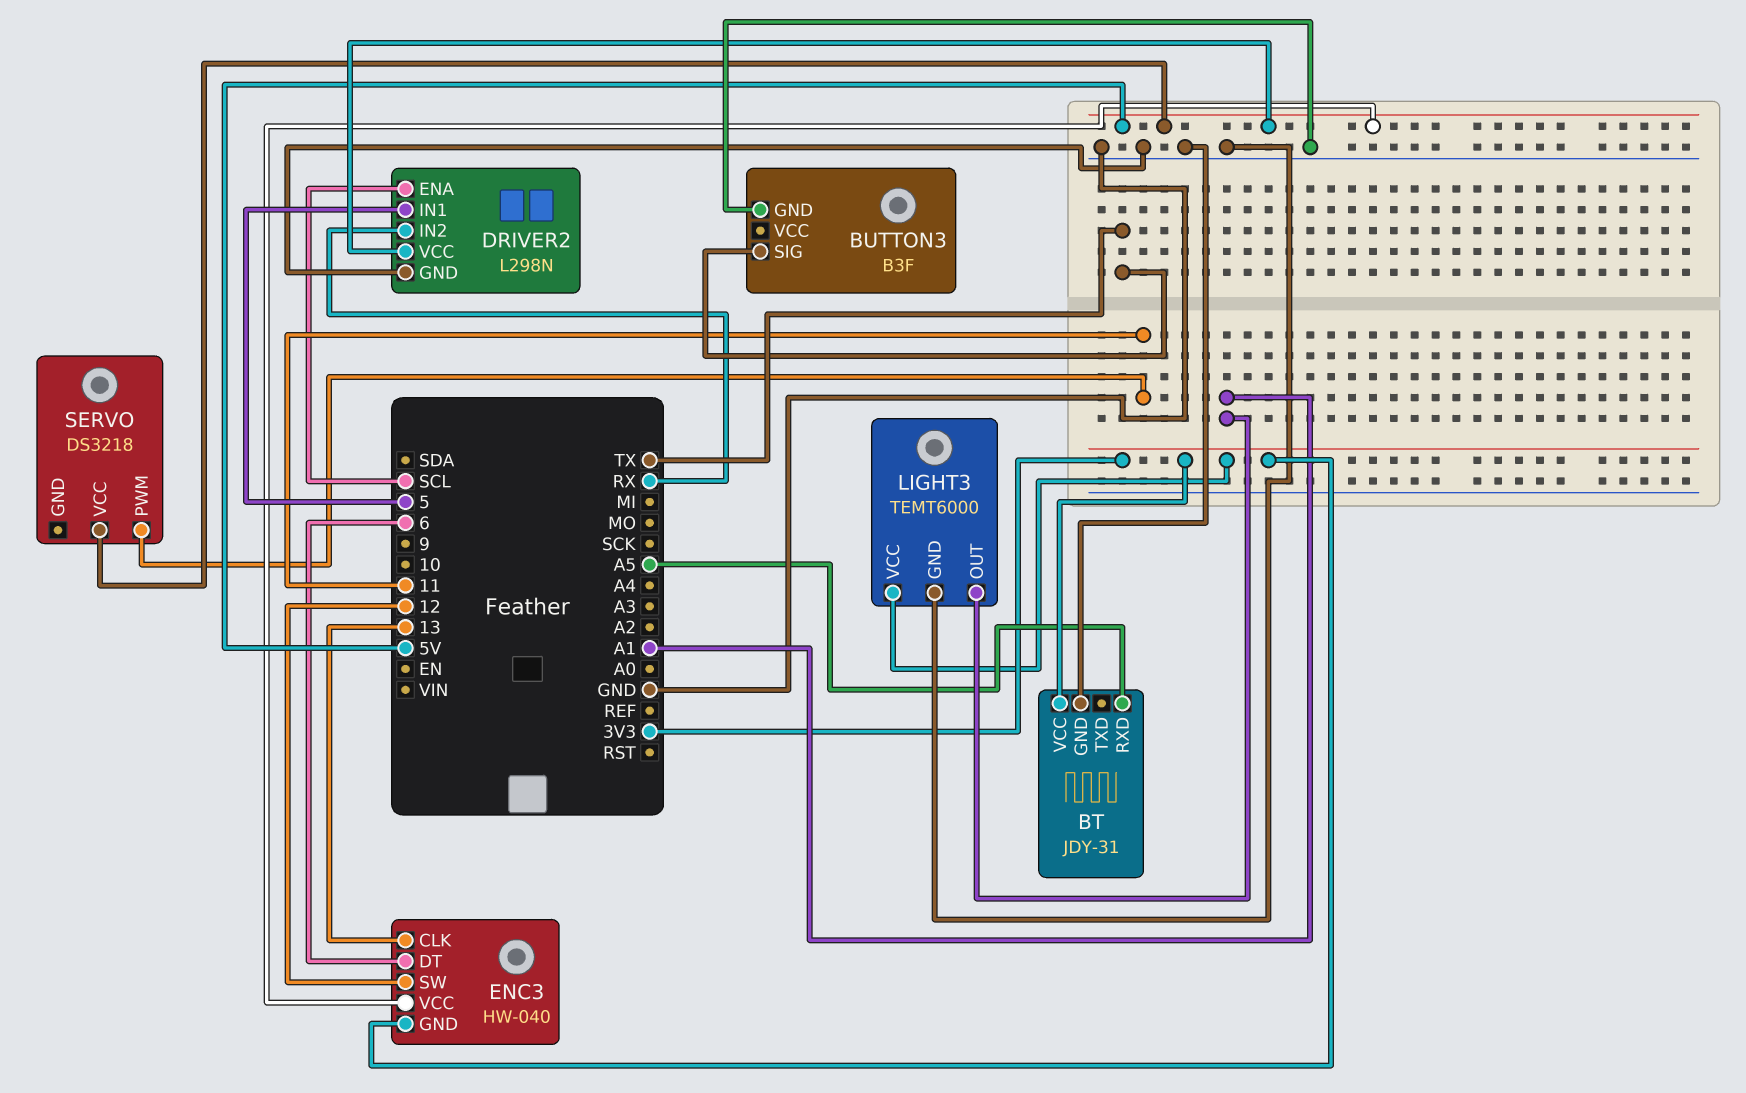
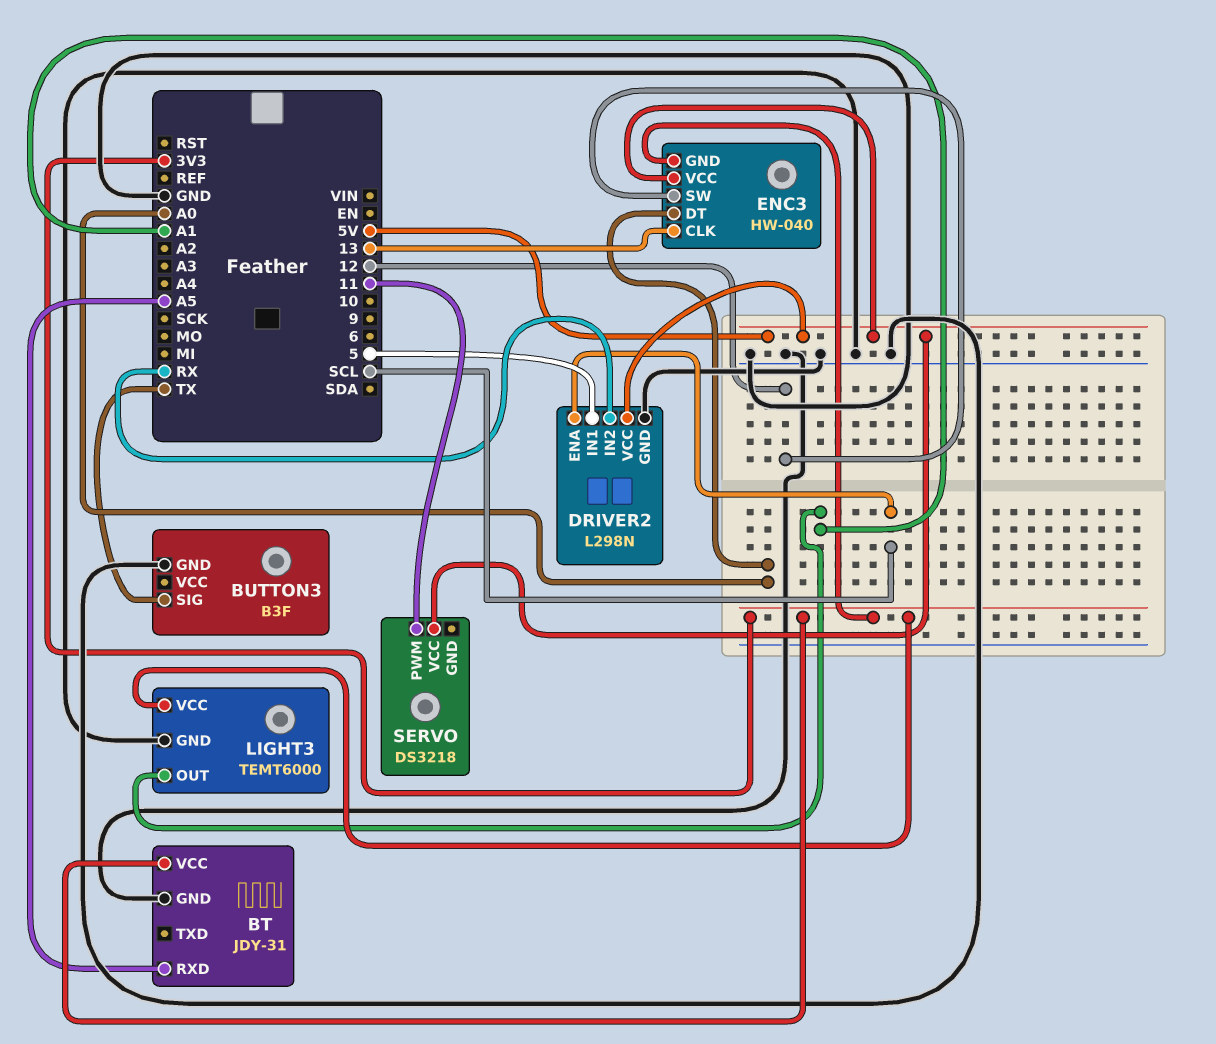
ENC3 pin DT: 6 -> A0

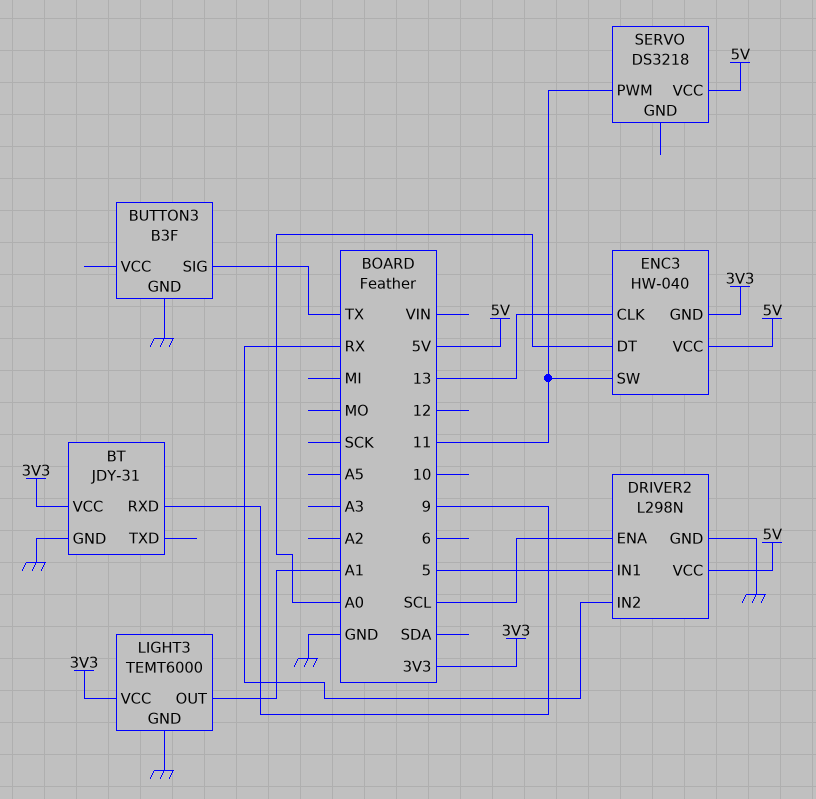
BT pin RXD: A5 -> 9
ENC3 pin SW: 12 -> 11

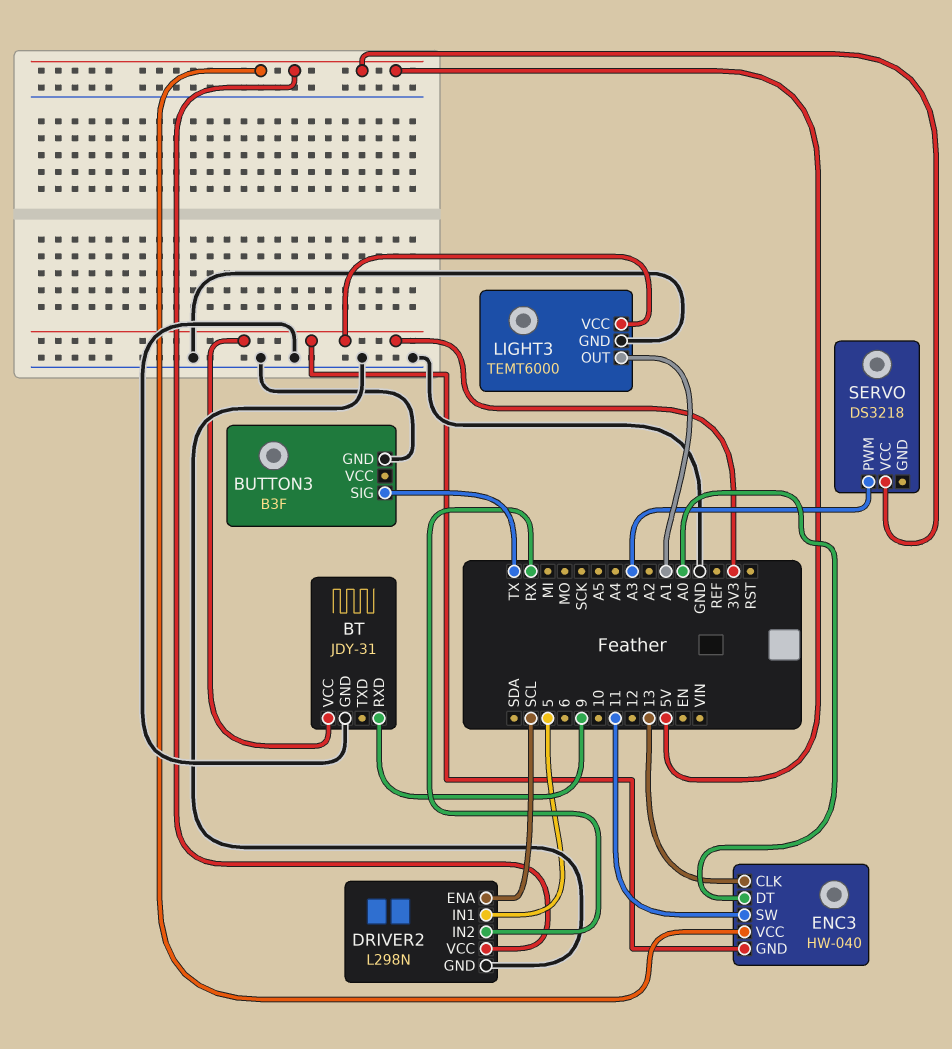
SERVO pin PWM: 11 -> A3

